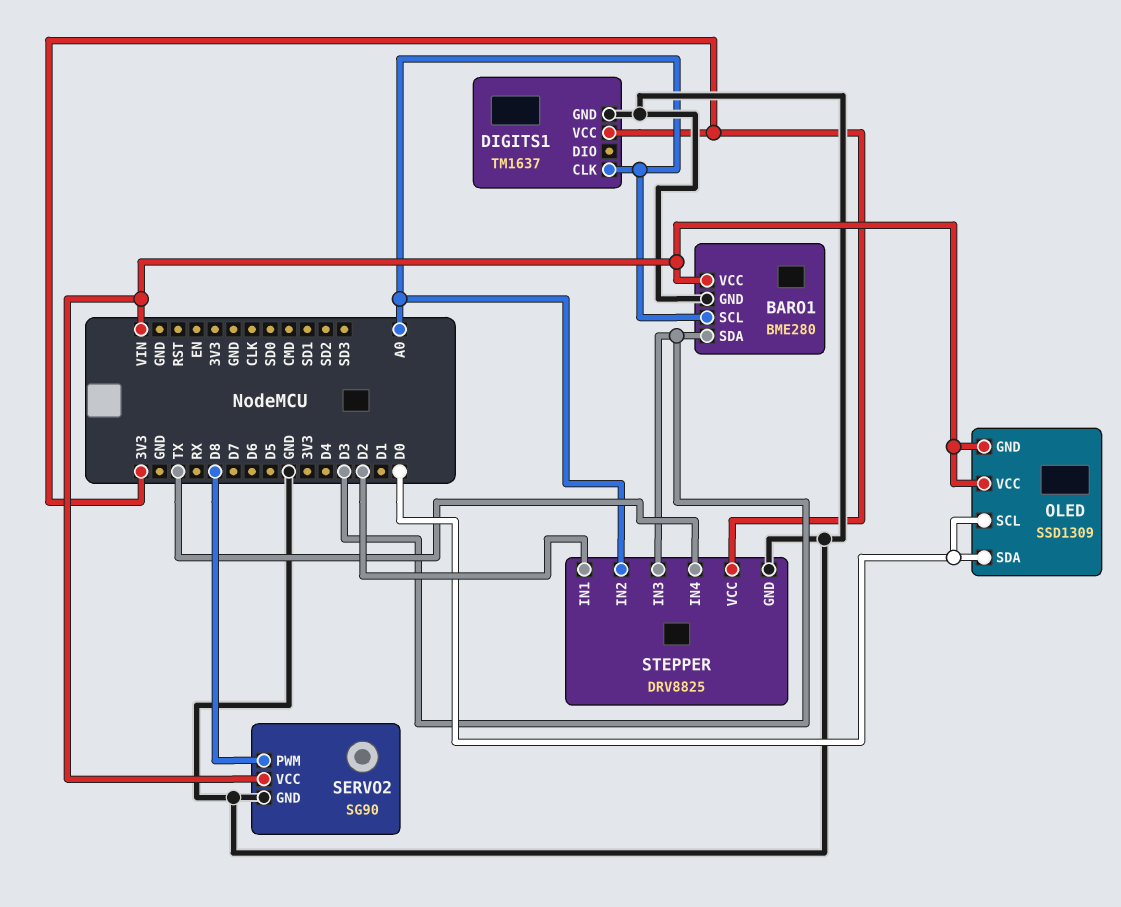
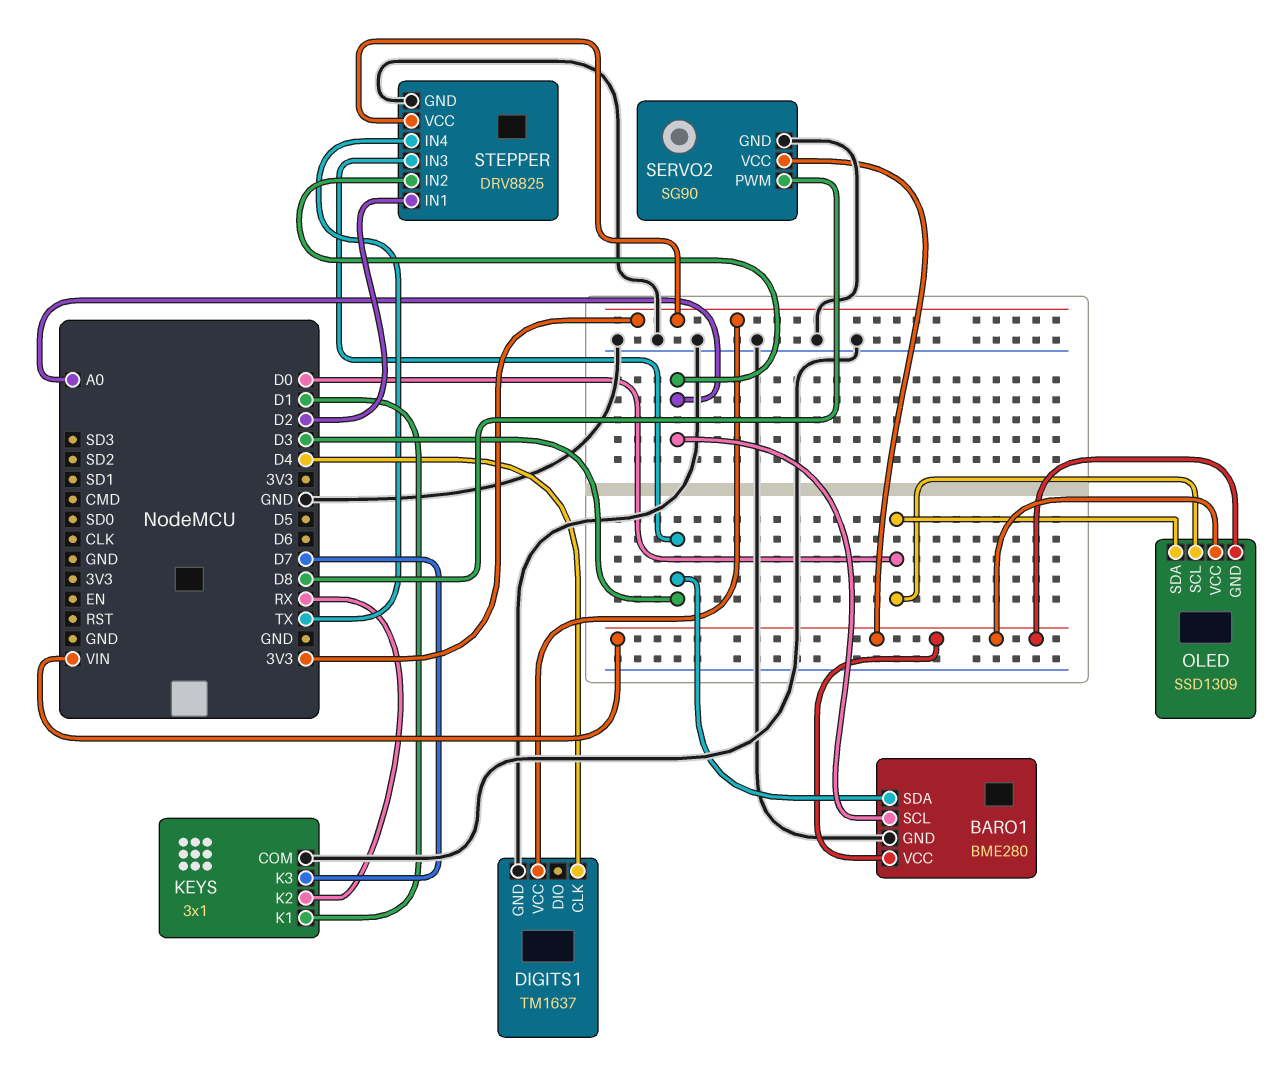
DIGITS1 pin CLK: A0 -> D4
KEYS: none -> 3x1
KEYS pin COM: none -> GND
KEYS pin K1: none -> D1
KEYS pin K2: none -> RX
KEYS pin K3: none -> D7

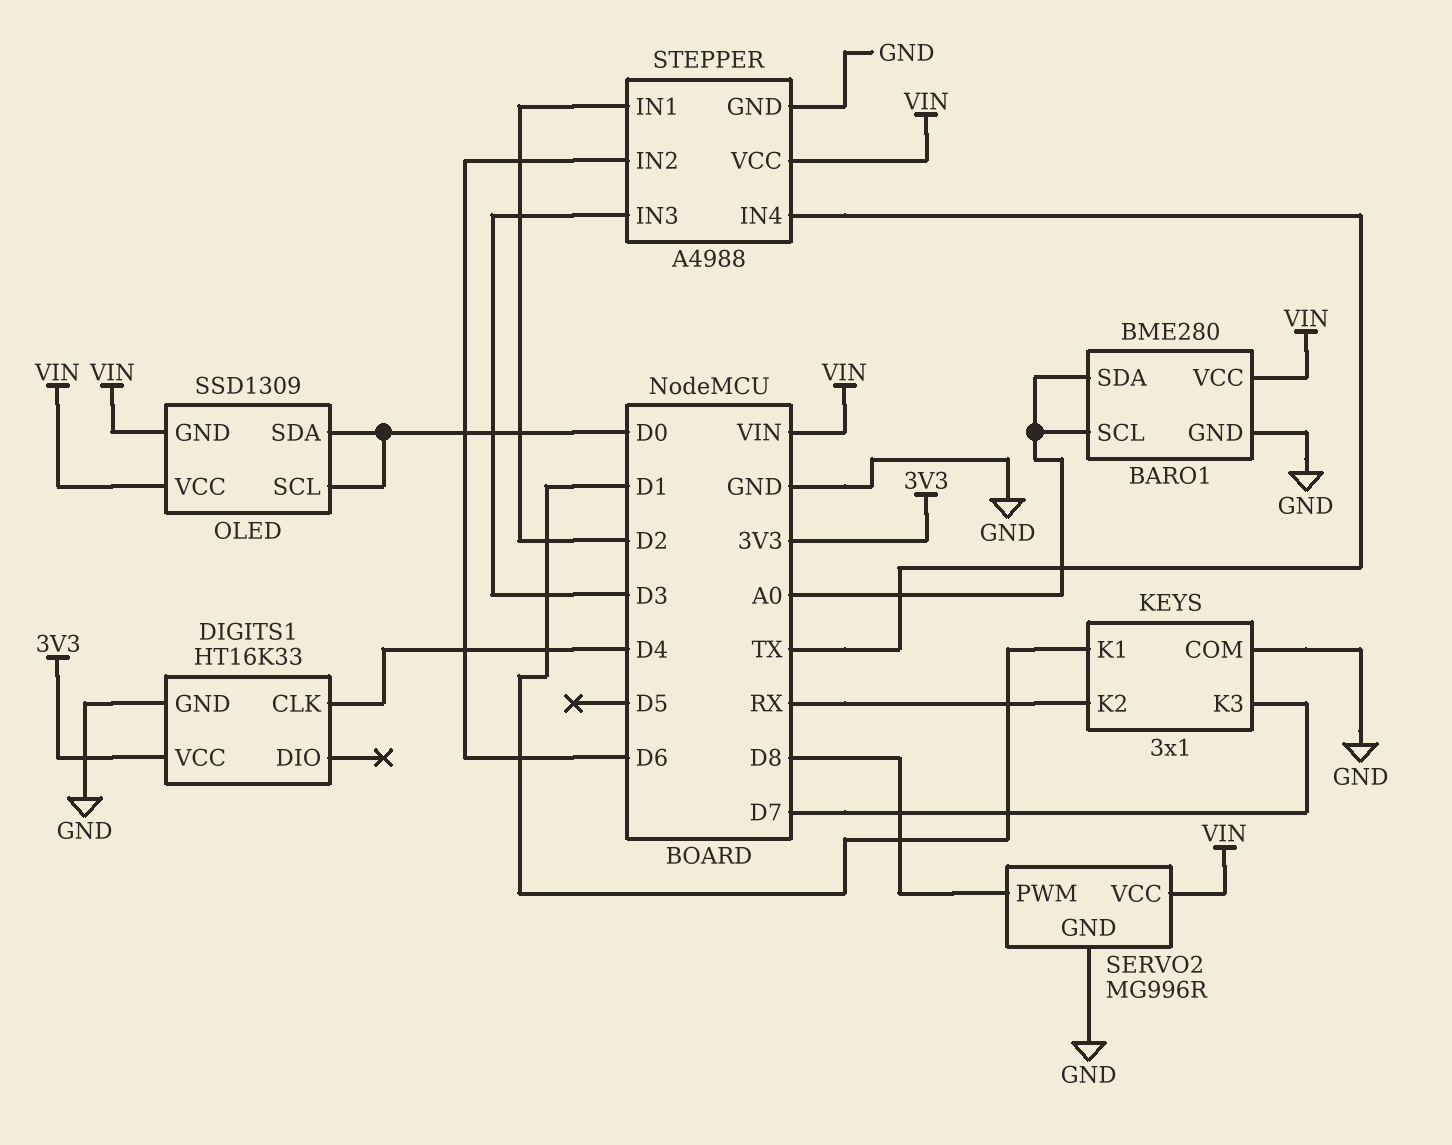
BARO1 pin SDA: D3 -> A0
DIGITS1: TM1637 -> HT16K33
SERVO2: SG90 -> MG996R
STEPPER: DRV8825 -> A4988
STEPPER pin IN2: A0 -> D6
STEPPER pin VCC: 3V3 -> VIN

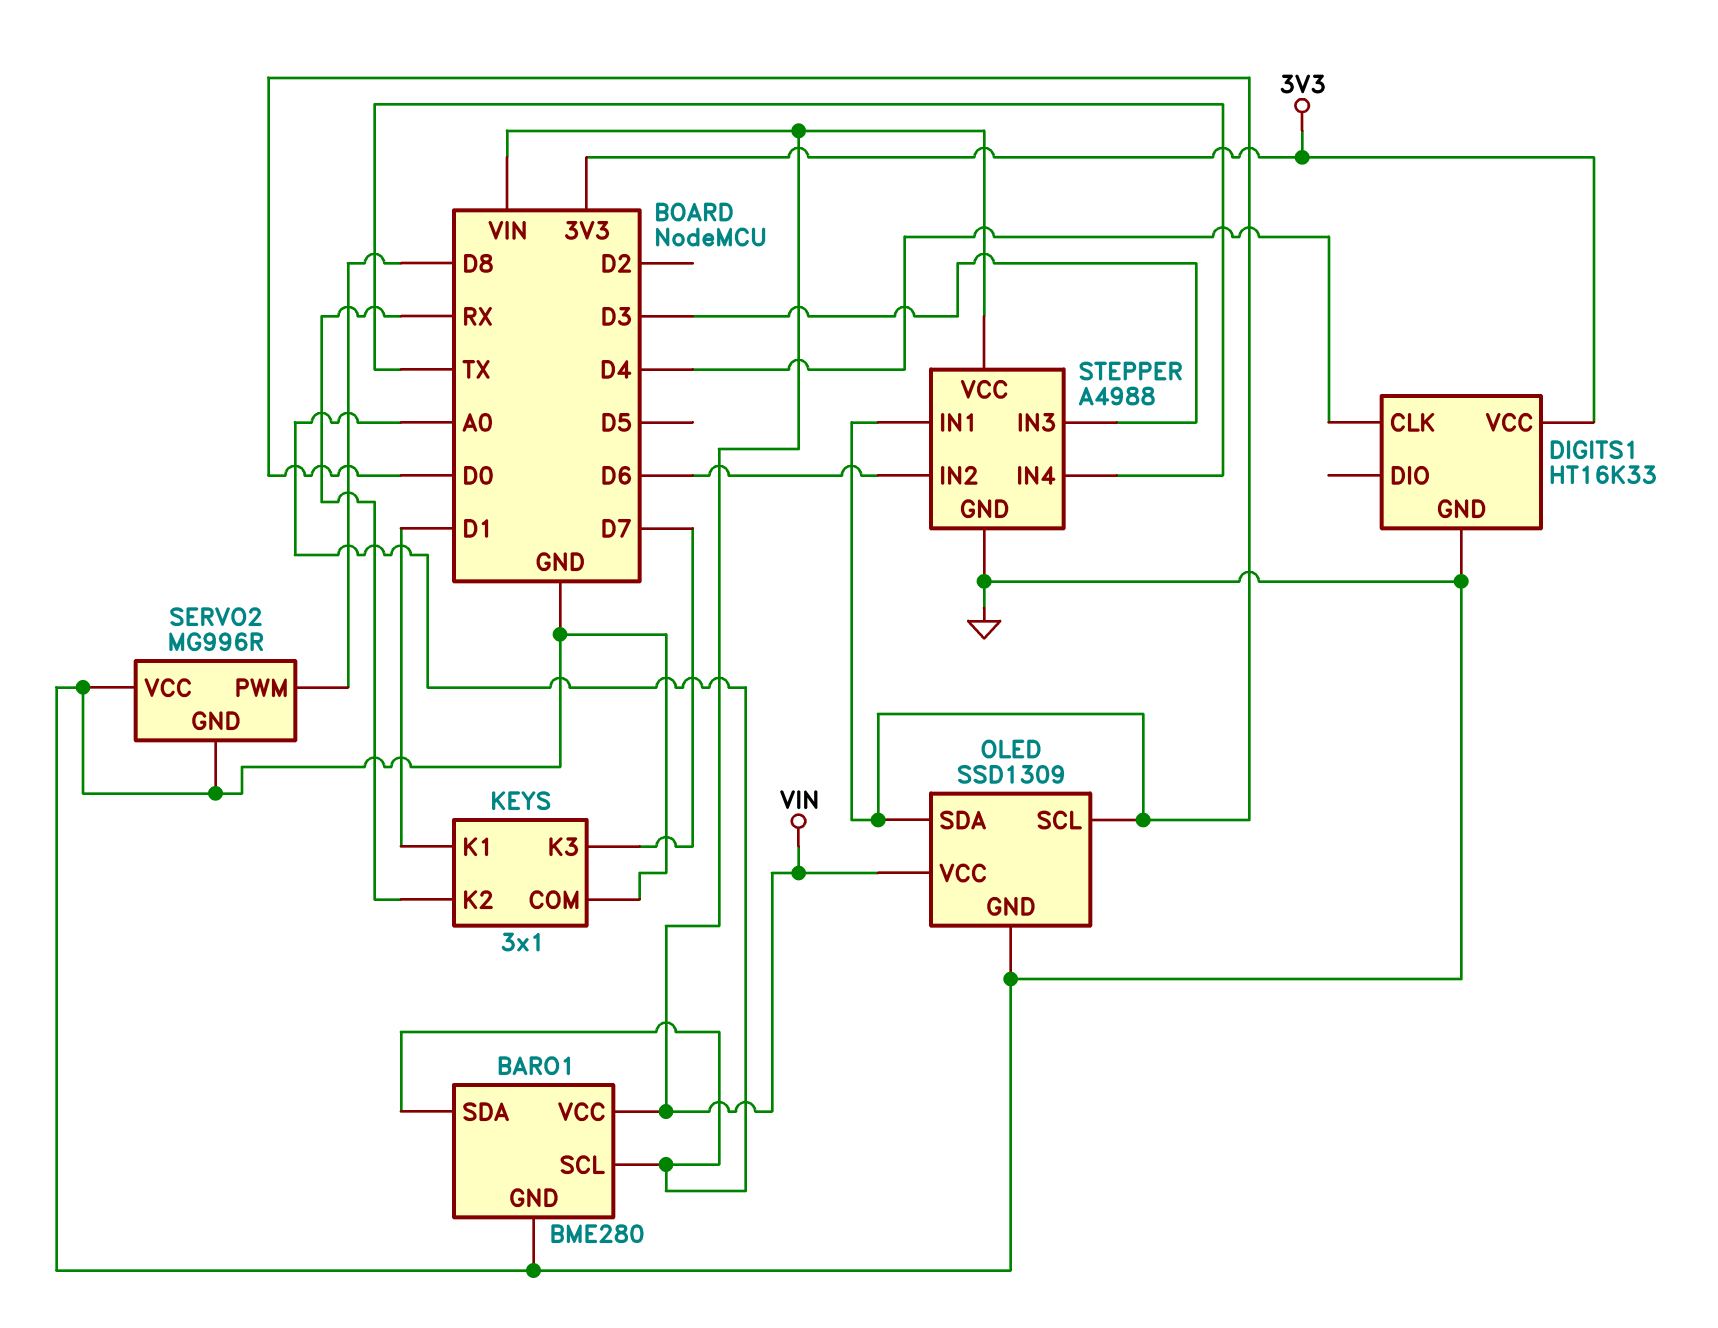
OLED pin GND: VIN -> GND
SERVO2 pin VCC: VIN -> GND
STEPPER pin IN1: D2 -> D0

